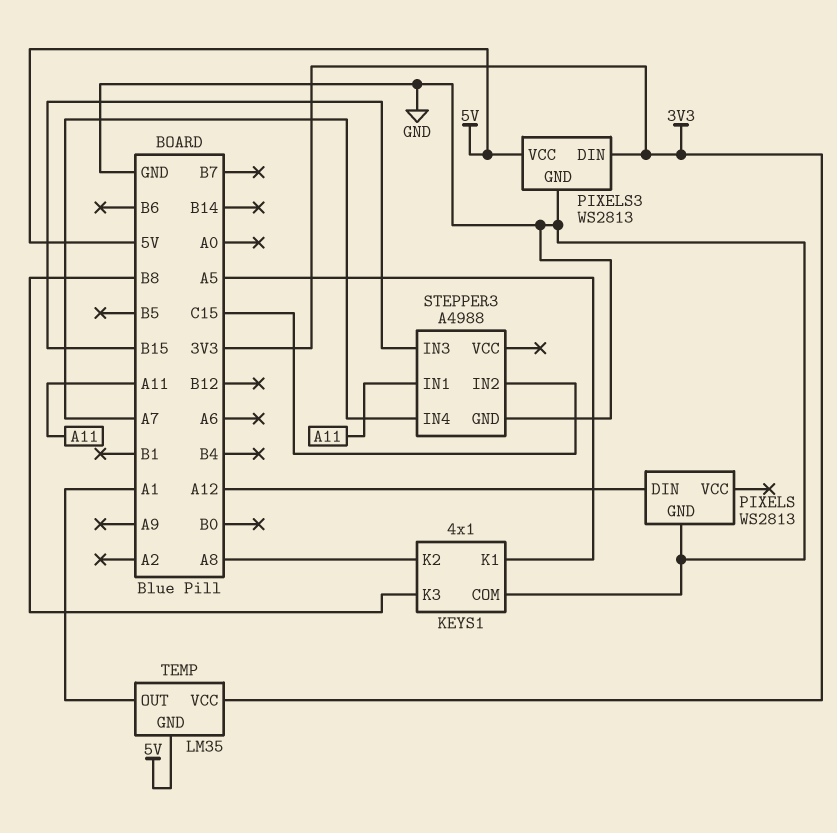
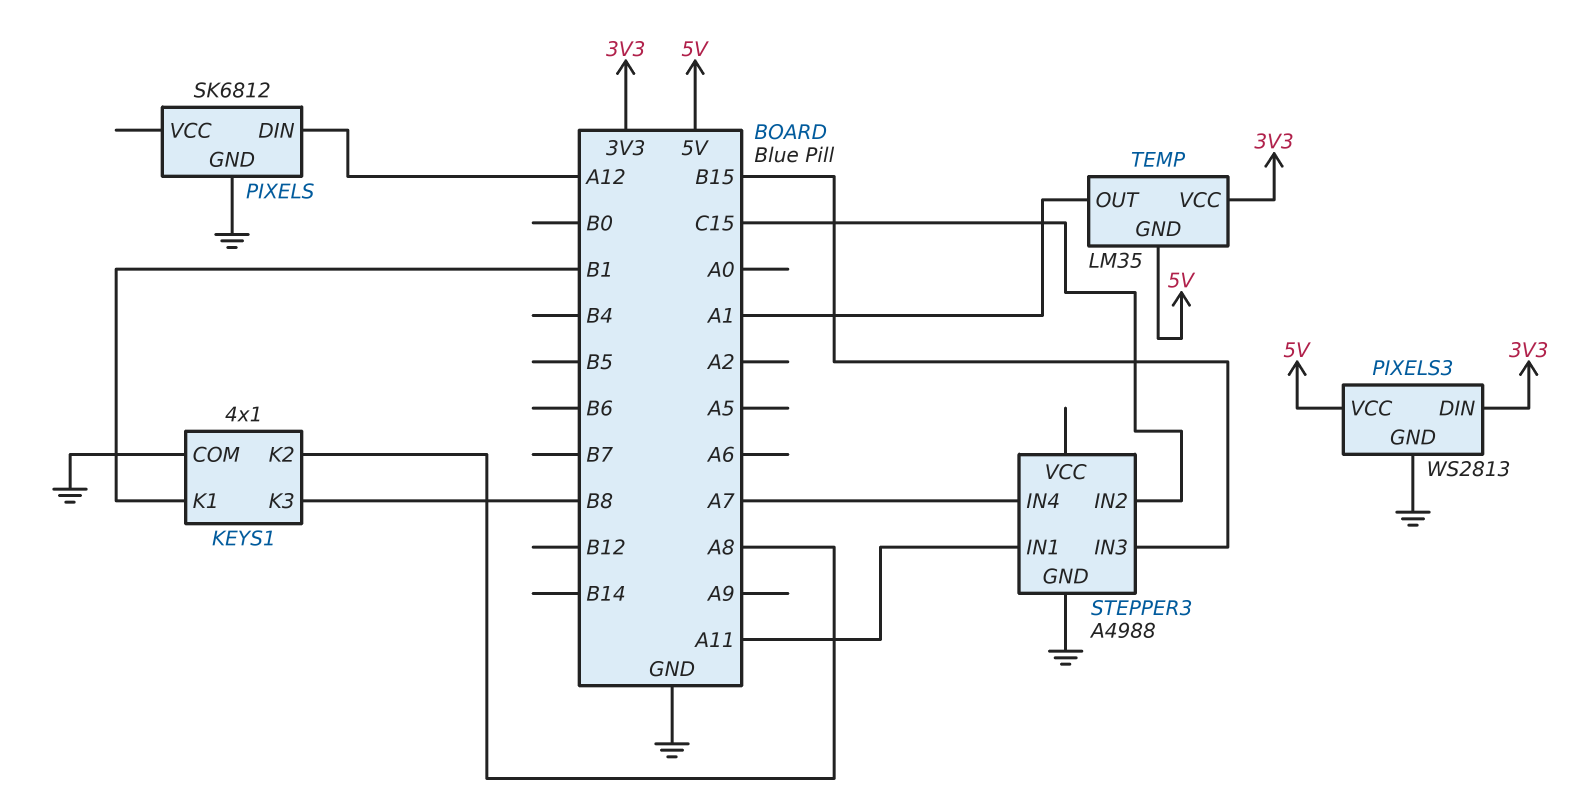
KEYS1 pin K1: A5 -> B1
PIXELS: WS2813 -> SK6812

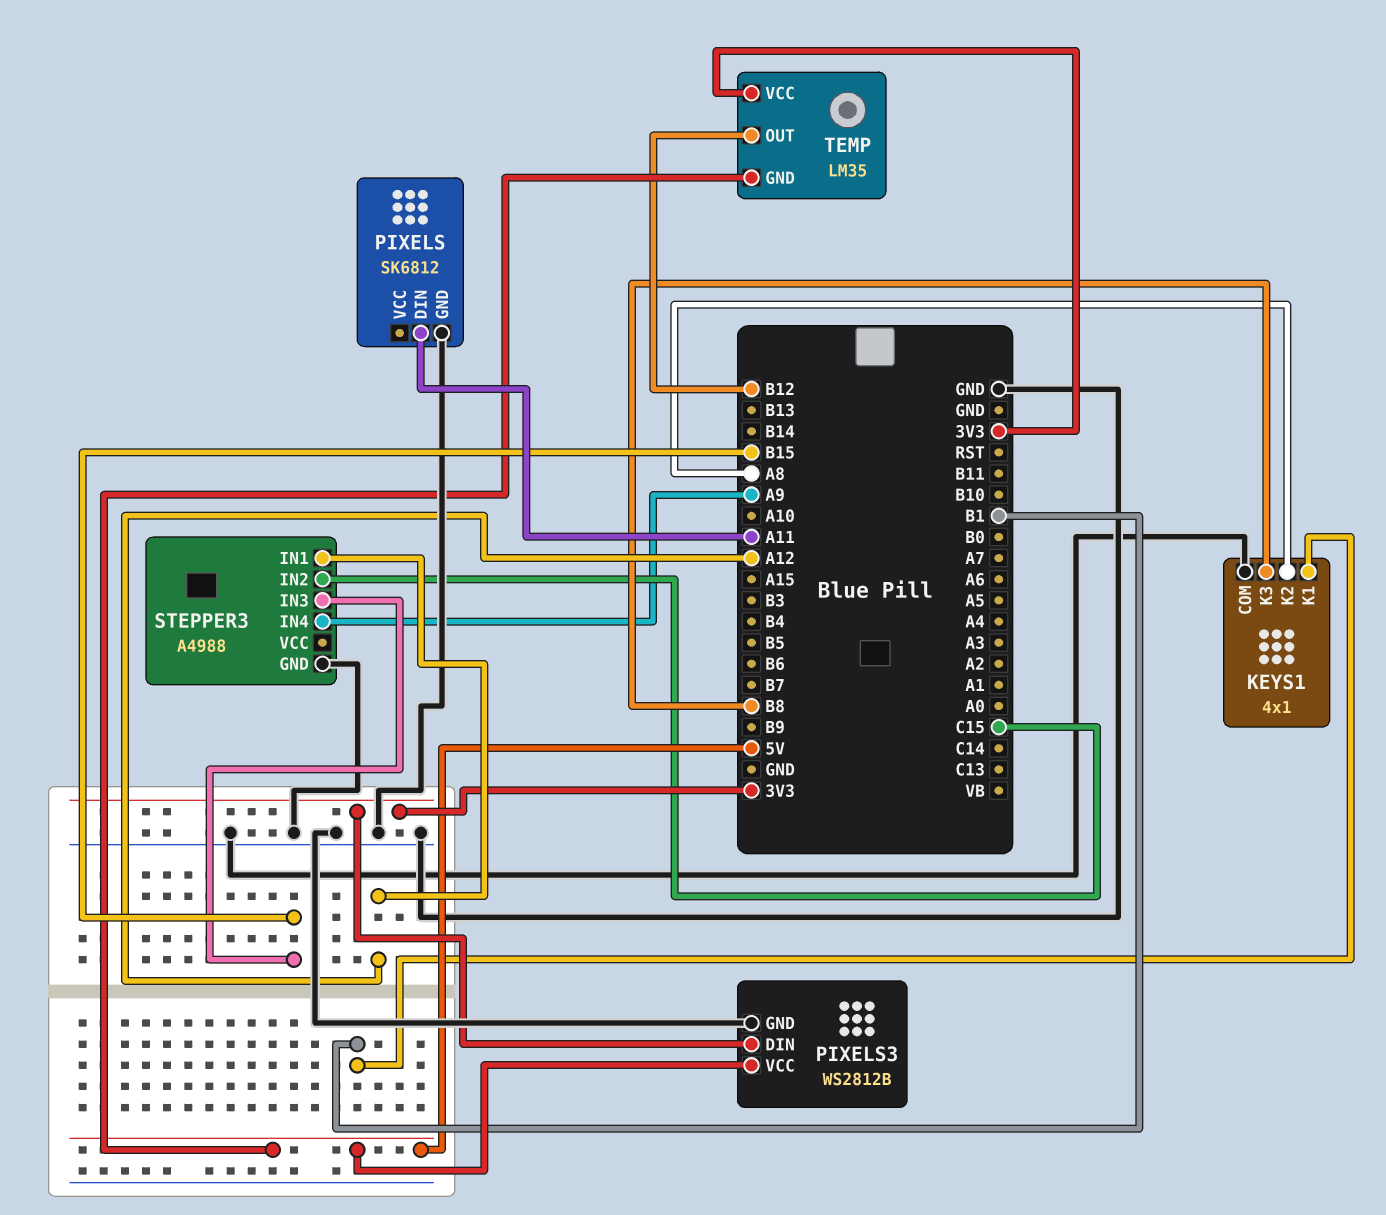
PIXELS pin DIN: A12 -> A11
PIXELS3: WS2813 -> WS2812B
STEPPER3 pin IN1: A11 -> A12
STEPPER3 pin IN4: A7 -> A9
TEMP pin OUT: A1 -> B12

